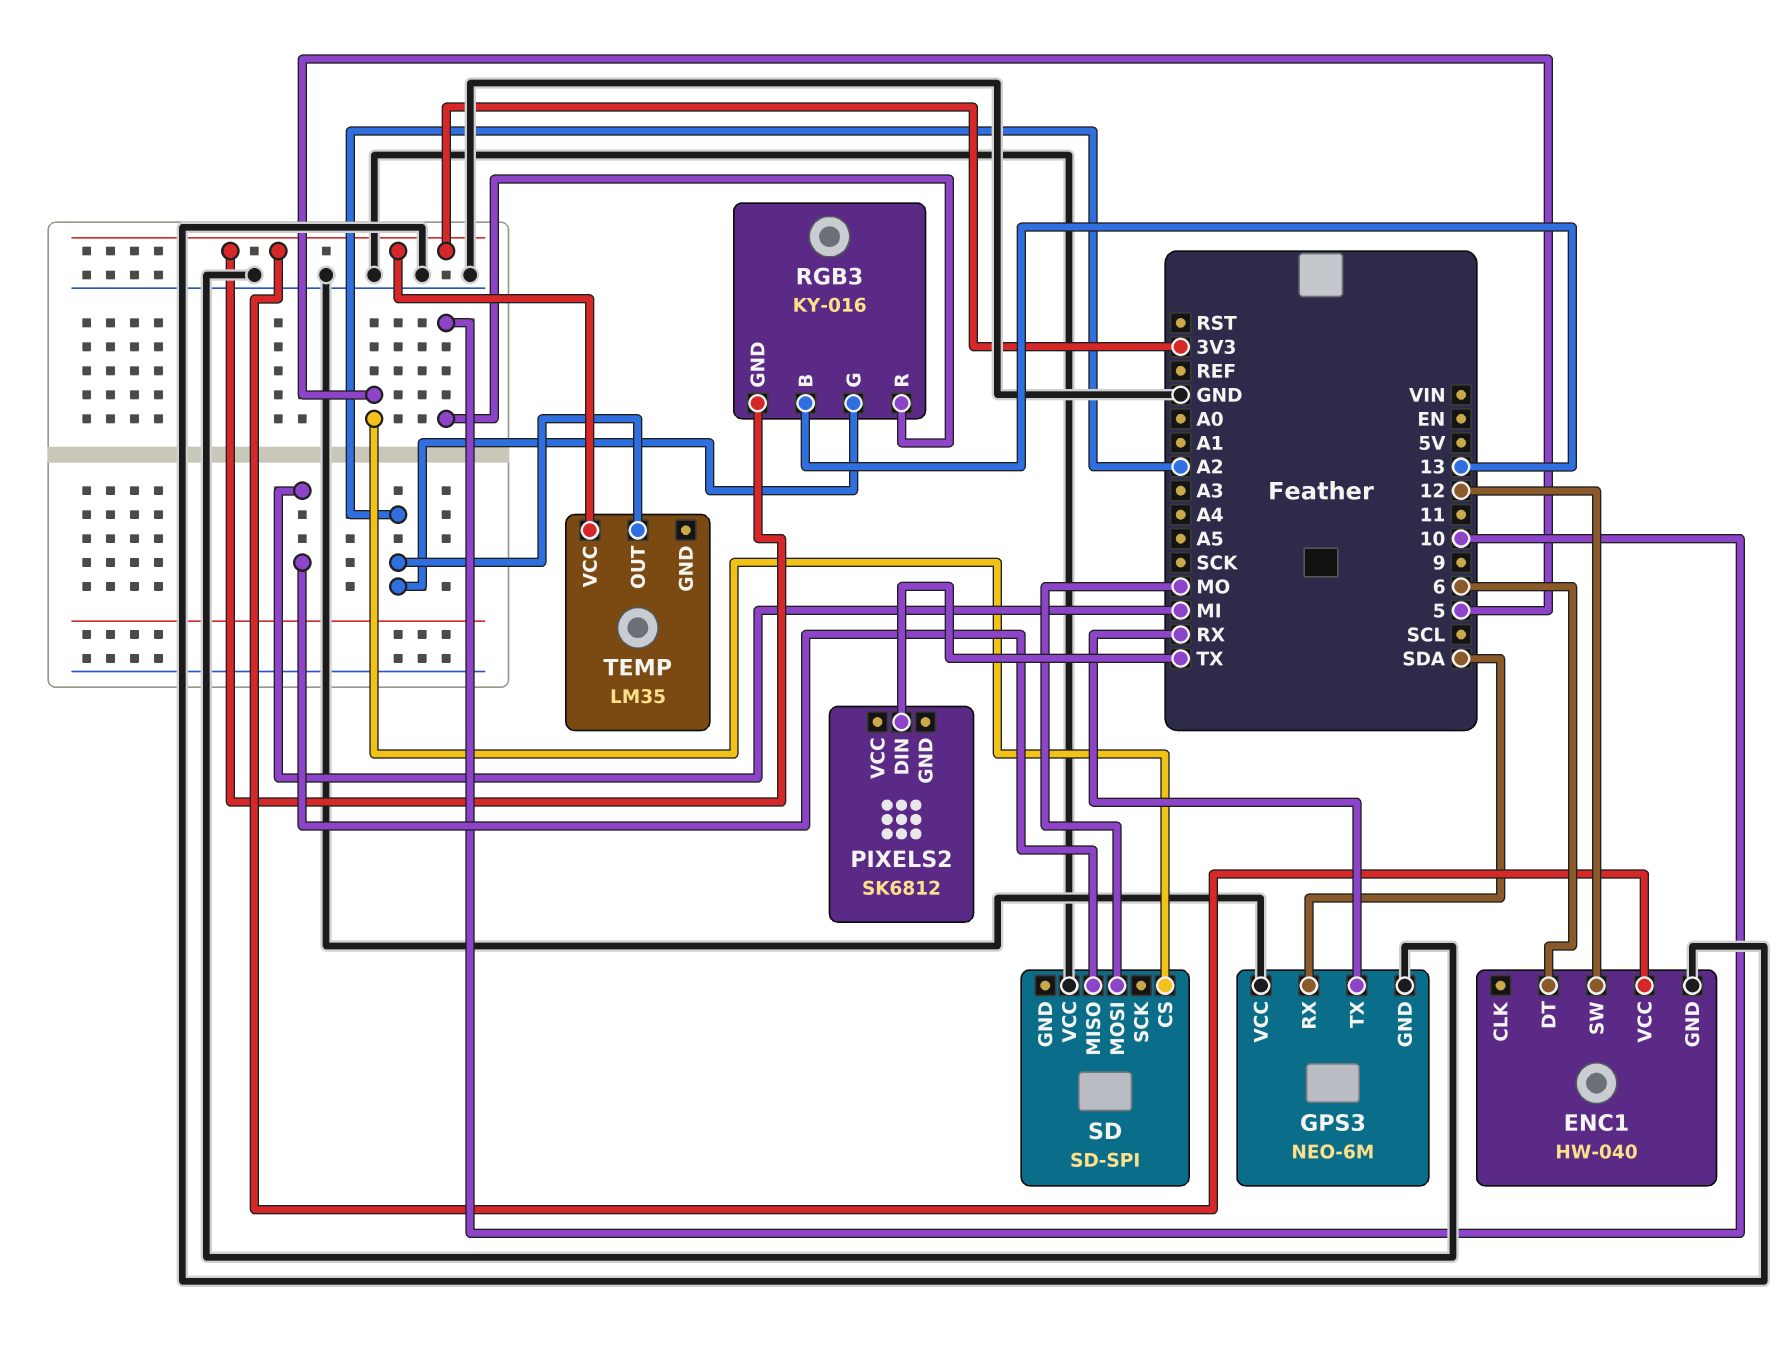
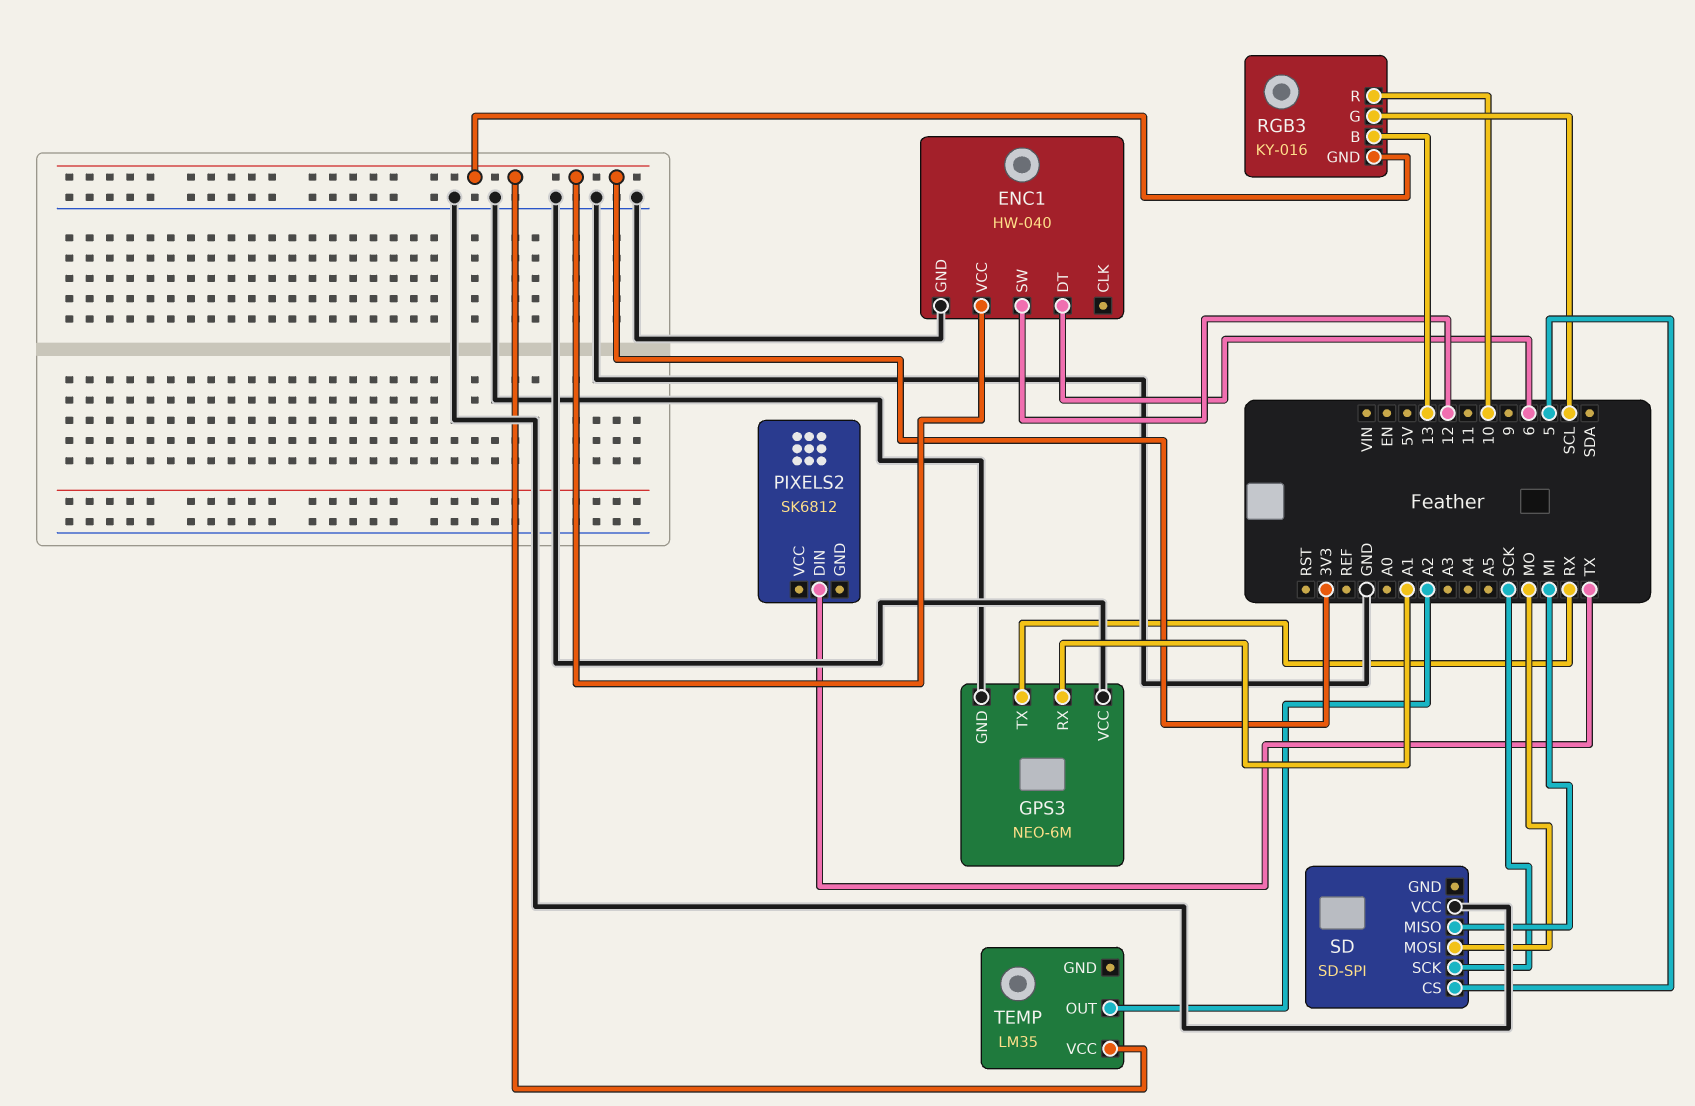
GPS3 pin RX: SDA -> A1
RGB3 pin G: A2 -> SCL
SD pin SCK: none -> SCK

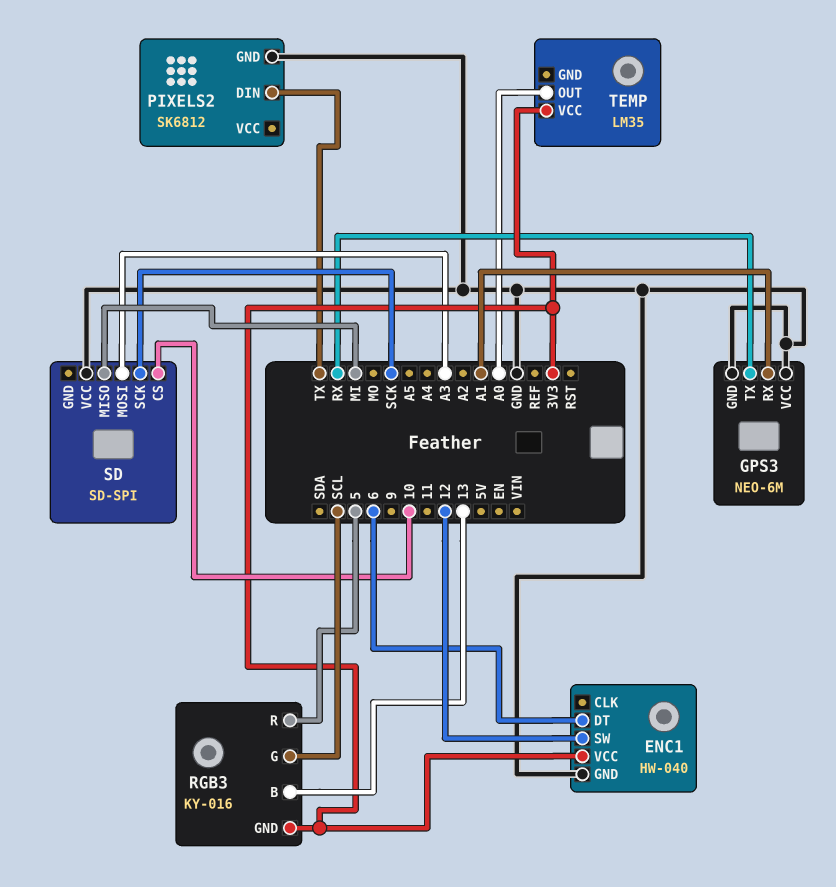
PIXELS2 pin GND: none -> GND
RGB3 pin R: 10 -> 5
SD pin CS: 5 -> 10
SD pin MOSI: MO -> A3
TEMP pin OUT: A2 -> A0

